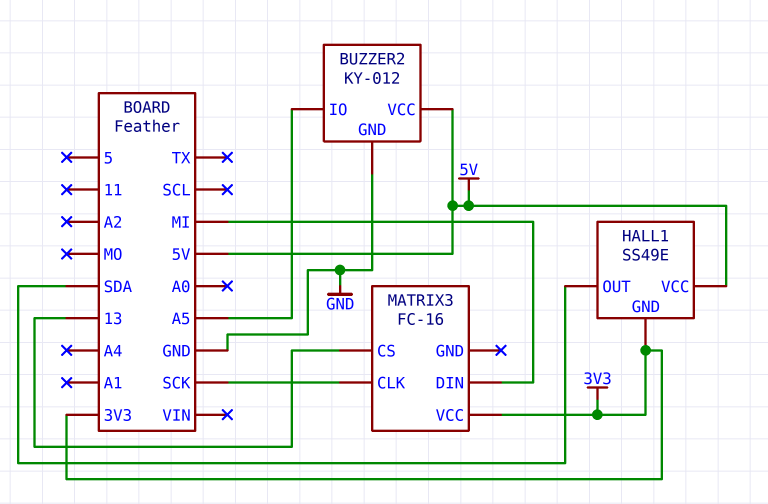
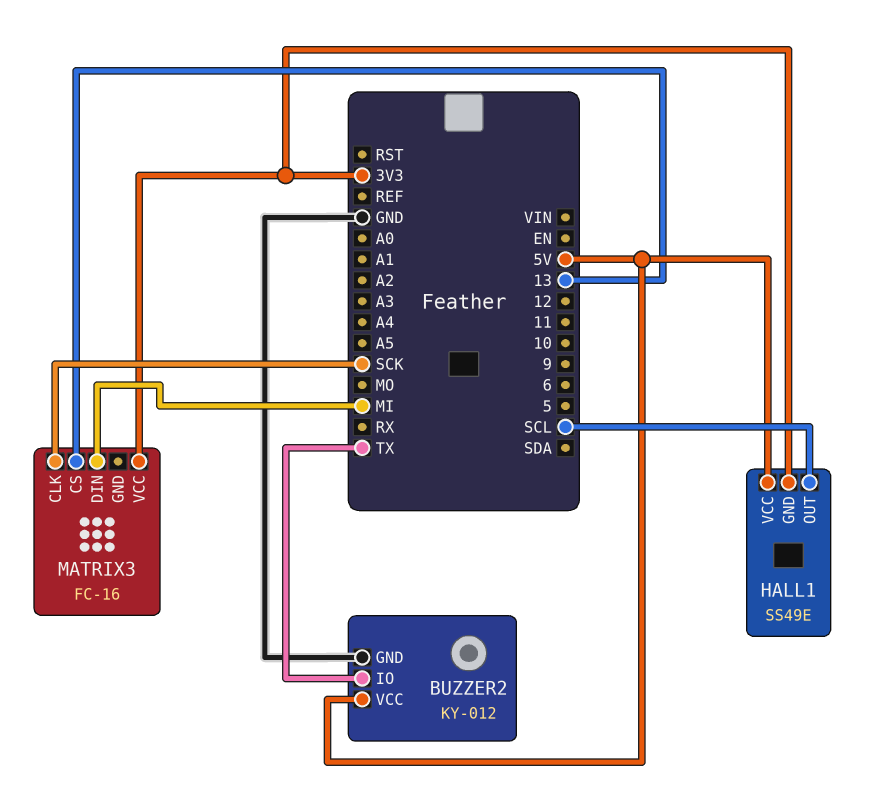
BUZZER2 pin IO: A5 -> TX
HALL1 pin OUT: SDA -> SCL

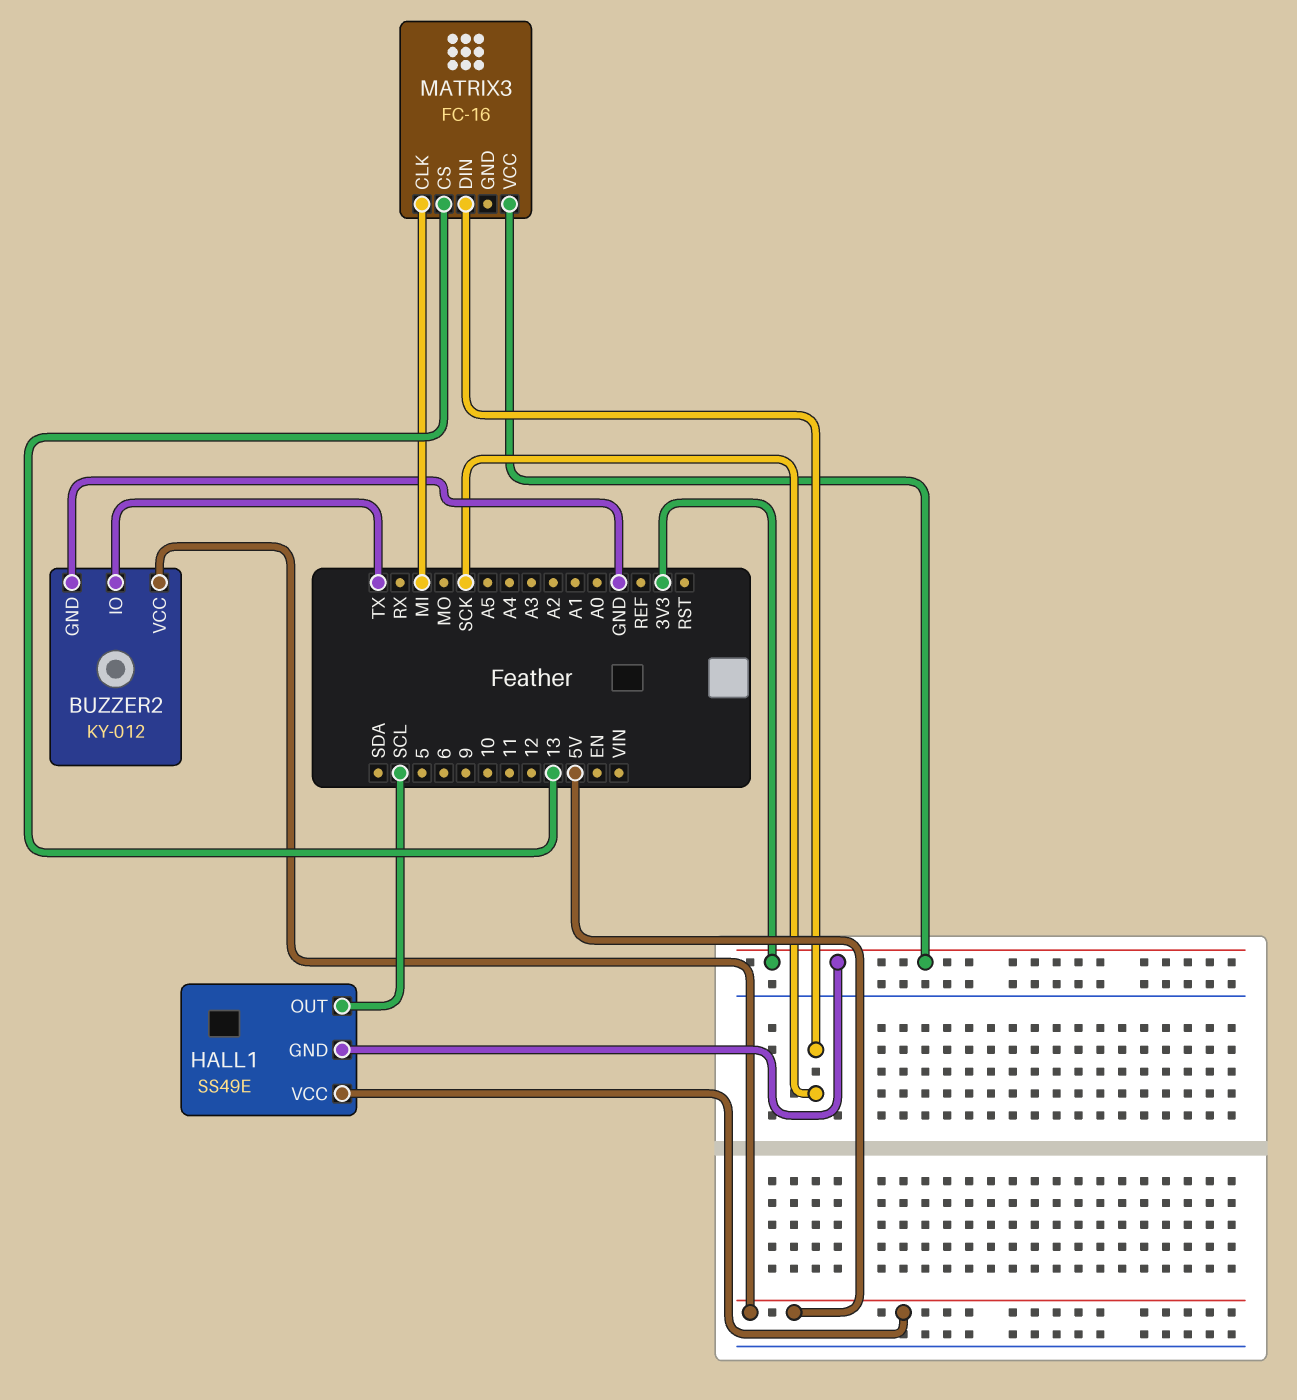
MATRIX3 pin CLK: SCK -> MI
MATRIX3 pin DIN: MI -> SCK

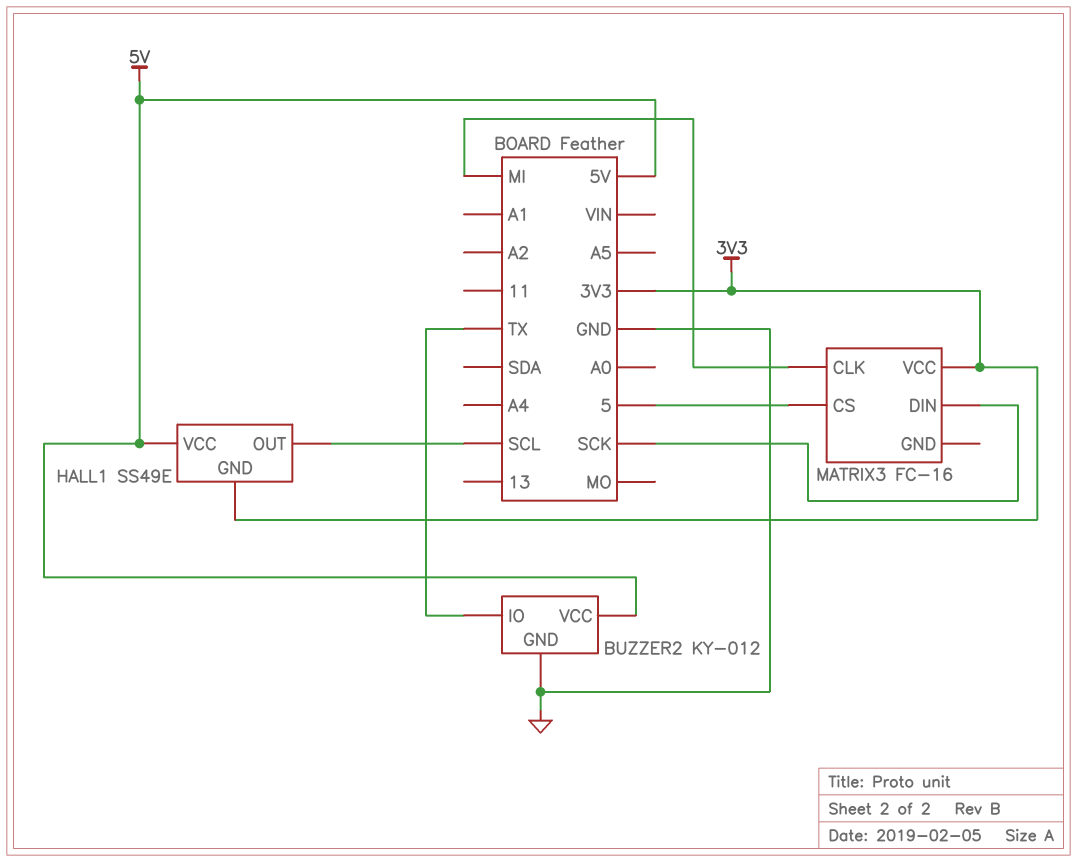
MATRIX3 pin CS: 13 -> 5

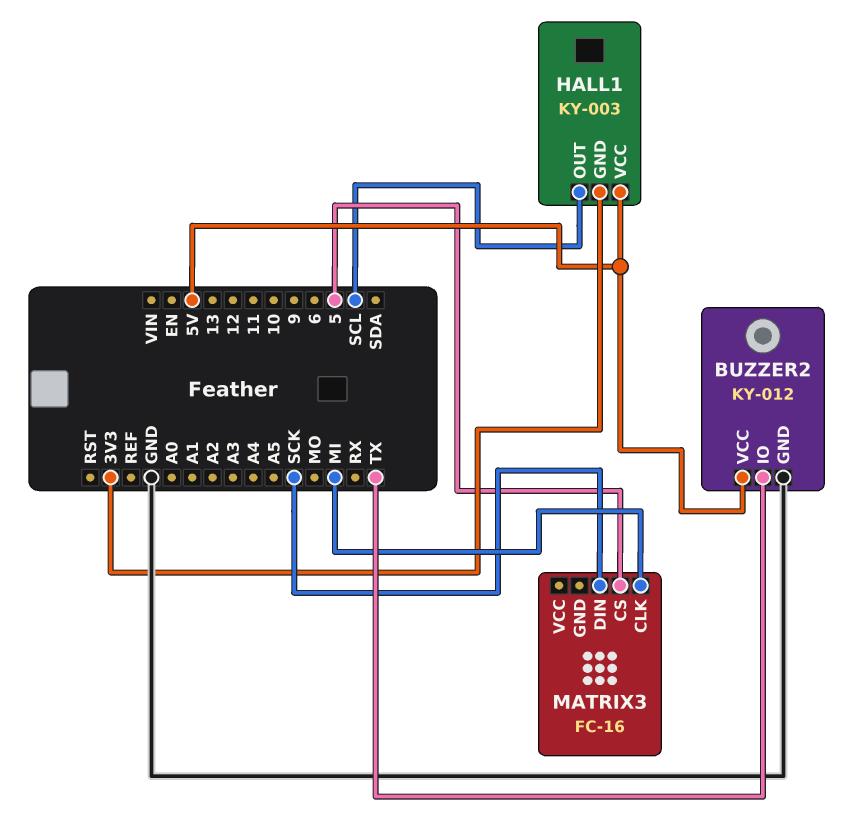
HALL1: SS49E -> KY-003
MATRIX3 pin VCC: 3V3 -> none

